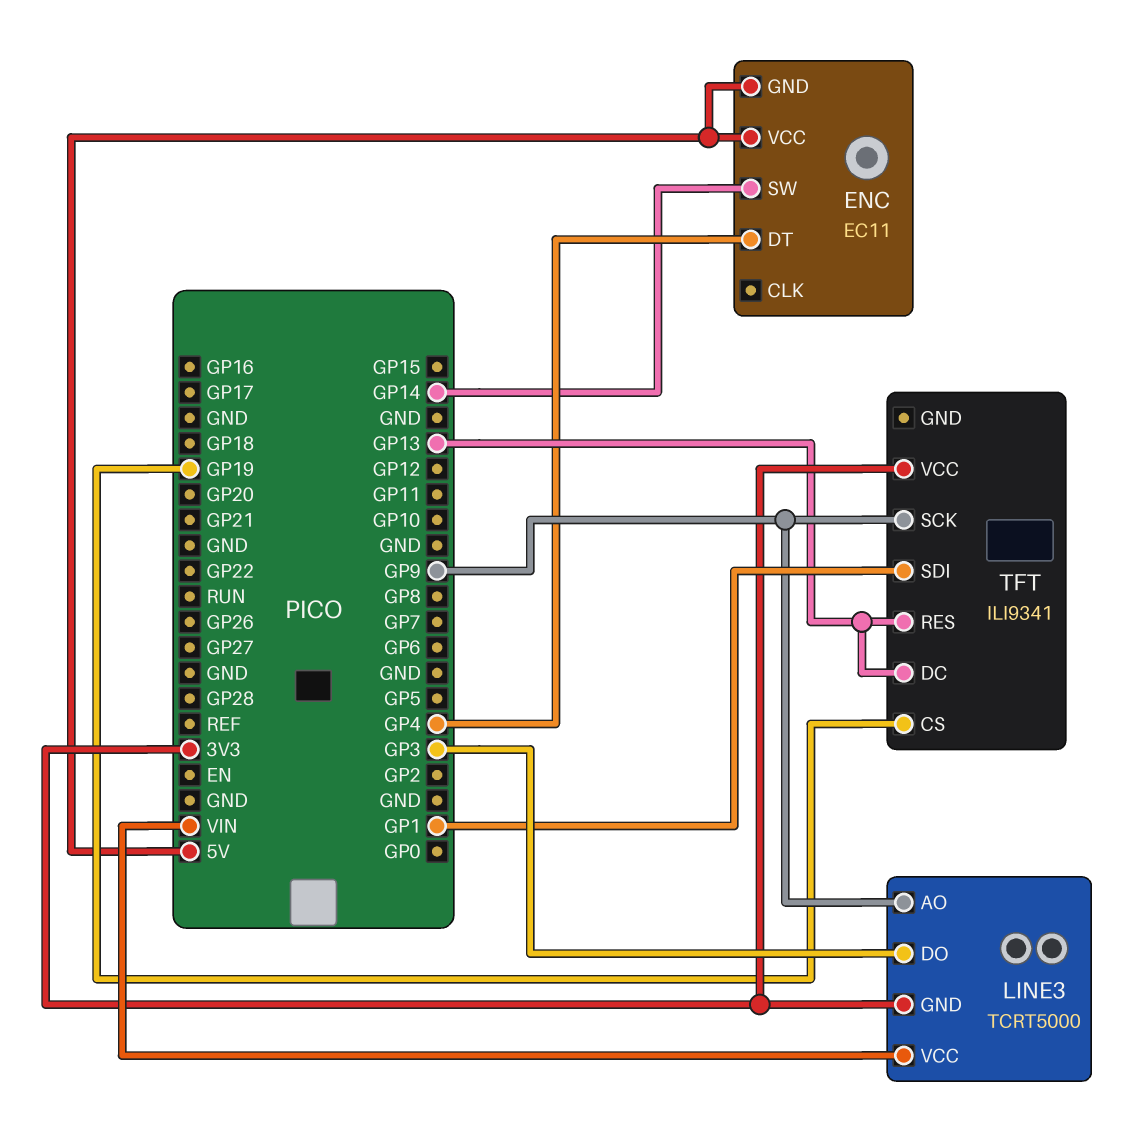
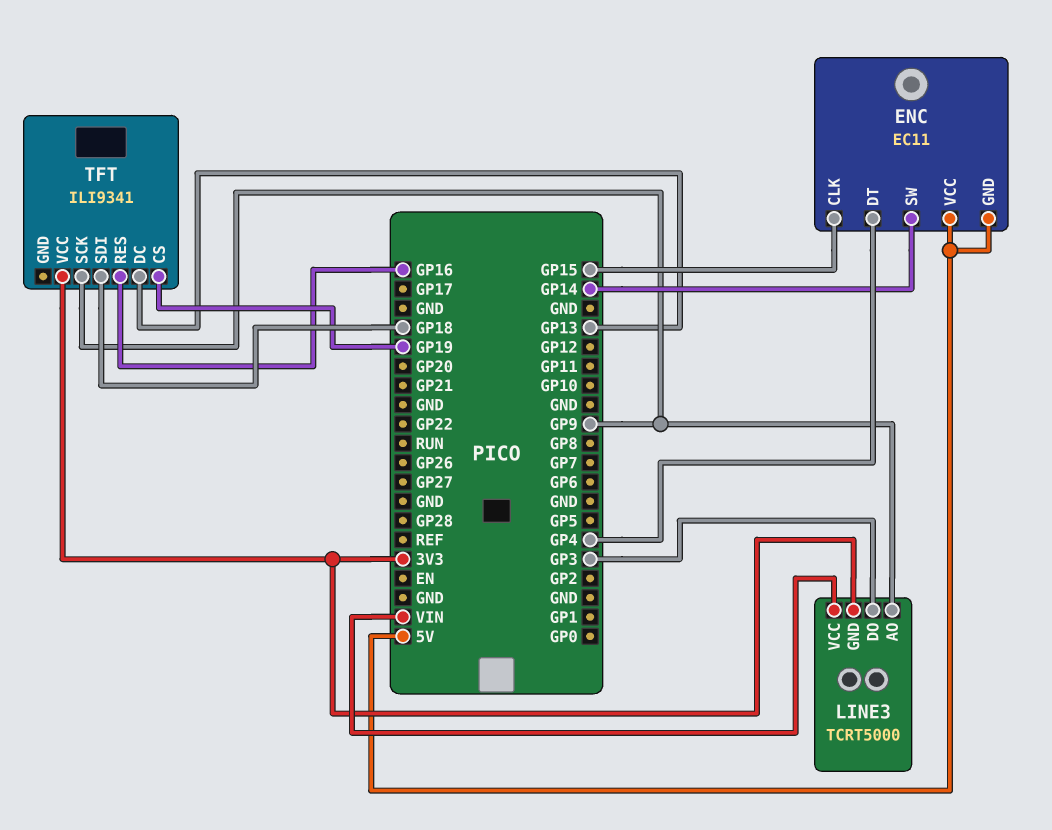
ENC pin CLK: none -> GP15
TFT pin RES: GP13 -> GP16
TFT pin SDI: GP1 -> GP18

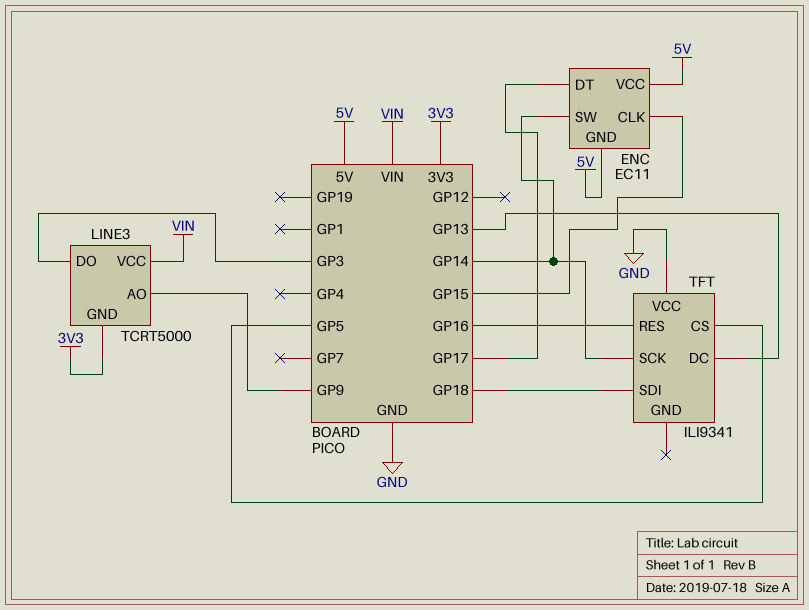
ENC pin DT: GP4 -> GP17
TFT pin CS: GP19 -> GP5
TFT pin SCK: GP9 -> GP14
TFT pin VCC: 3V3 -> GND

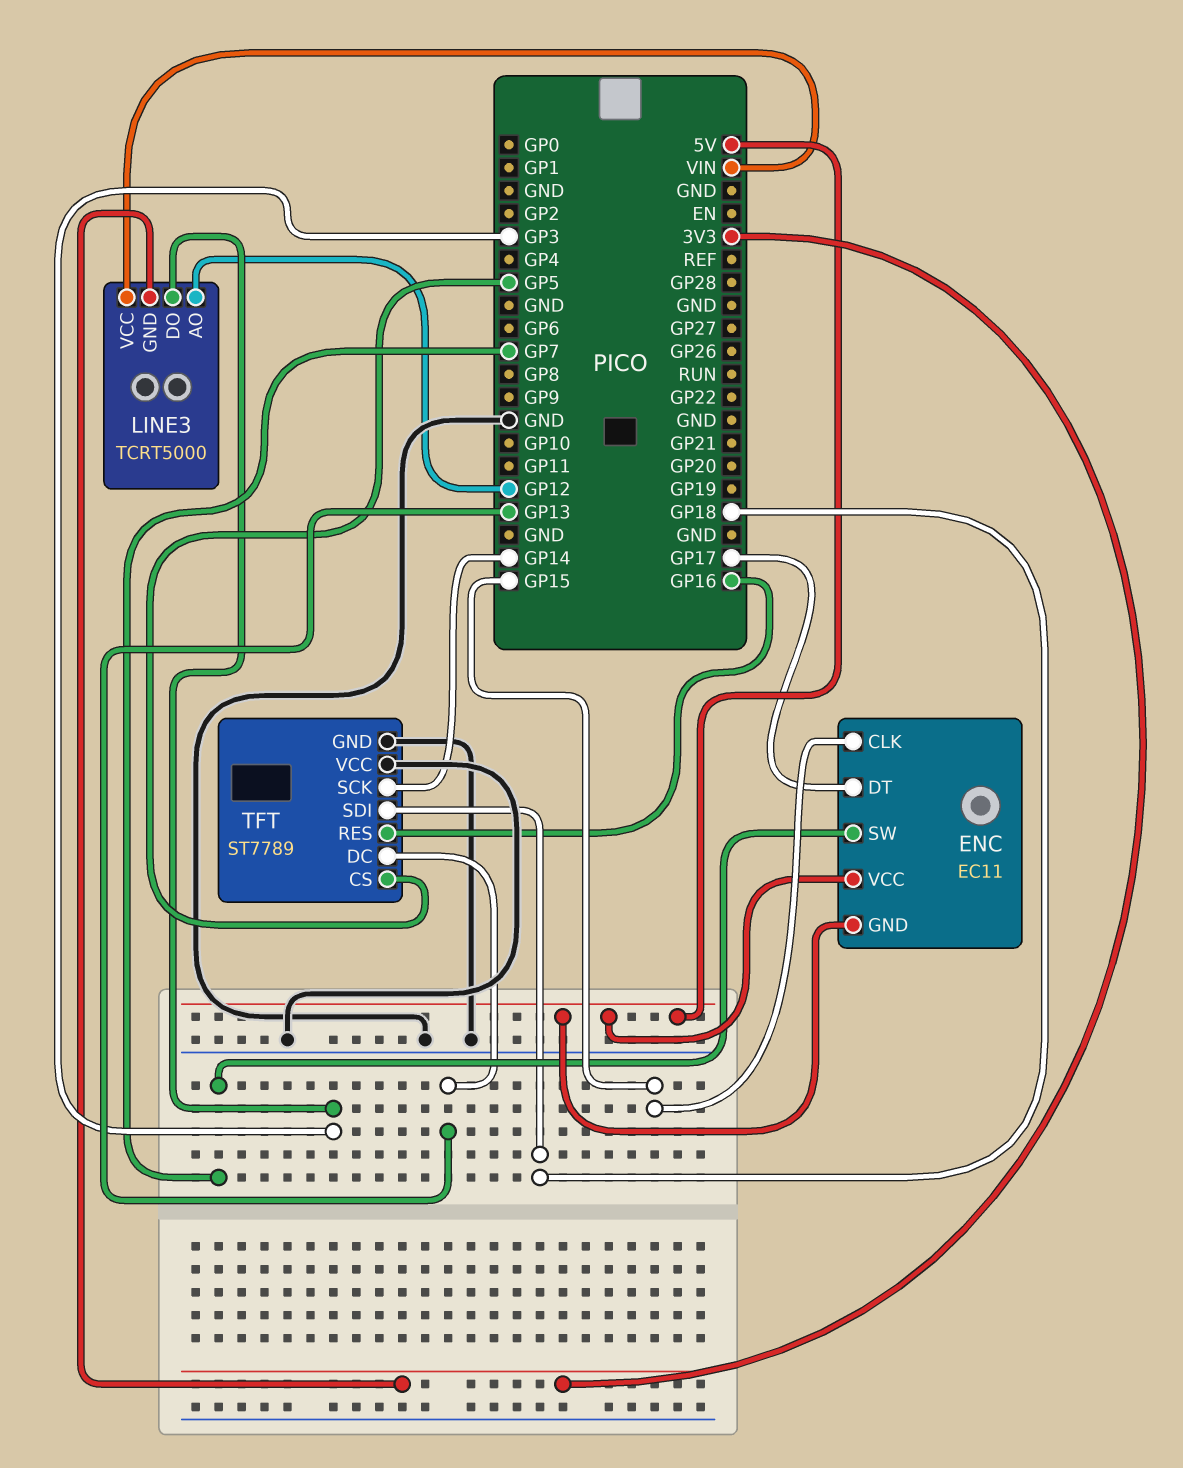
ENC pin SW: GP14 -> GP7
LINE3 pin AO: GP9 -> GP12
TFT: ILI9341 -> ST7789
TFT pin GND: none -> GND

